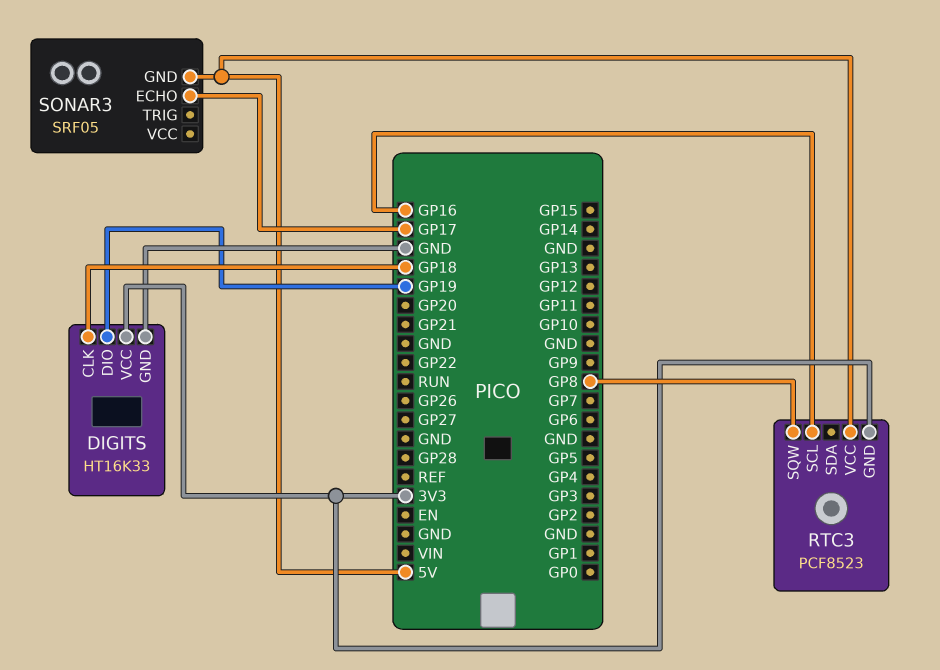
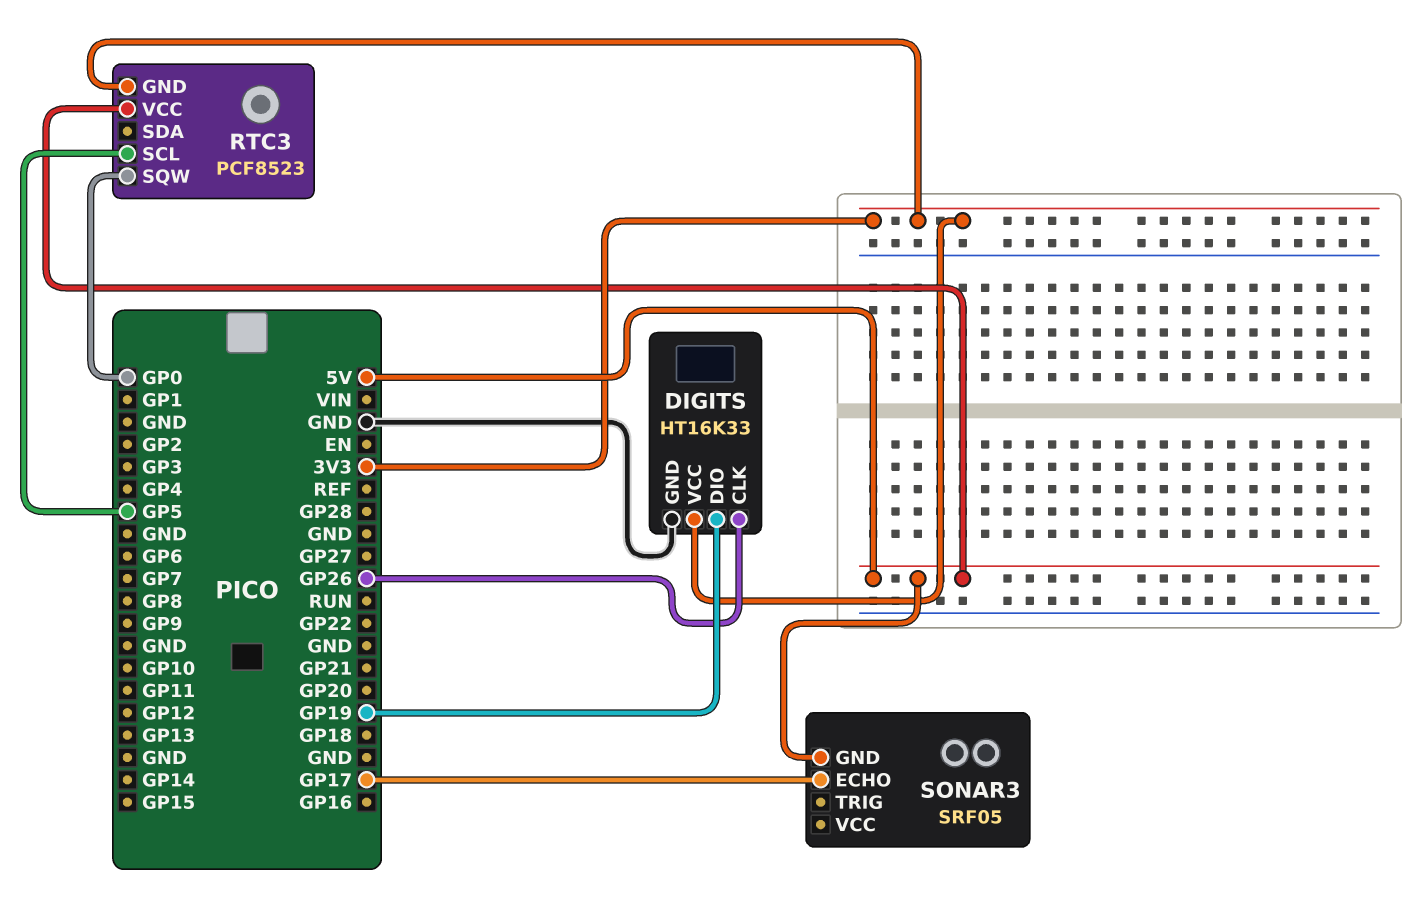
DIGITS pin CLK: GP18 -> GP26
RTC3 pin SCL: GP16 -> GP5
RTC3 pin SQW: GP8 -> GP0

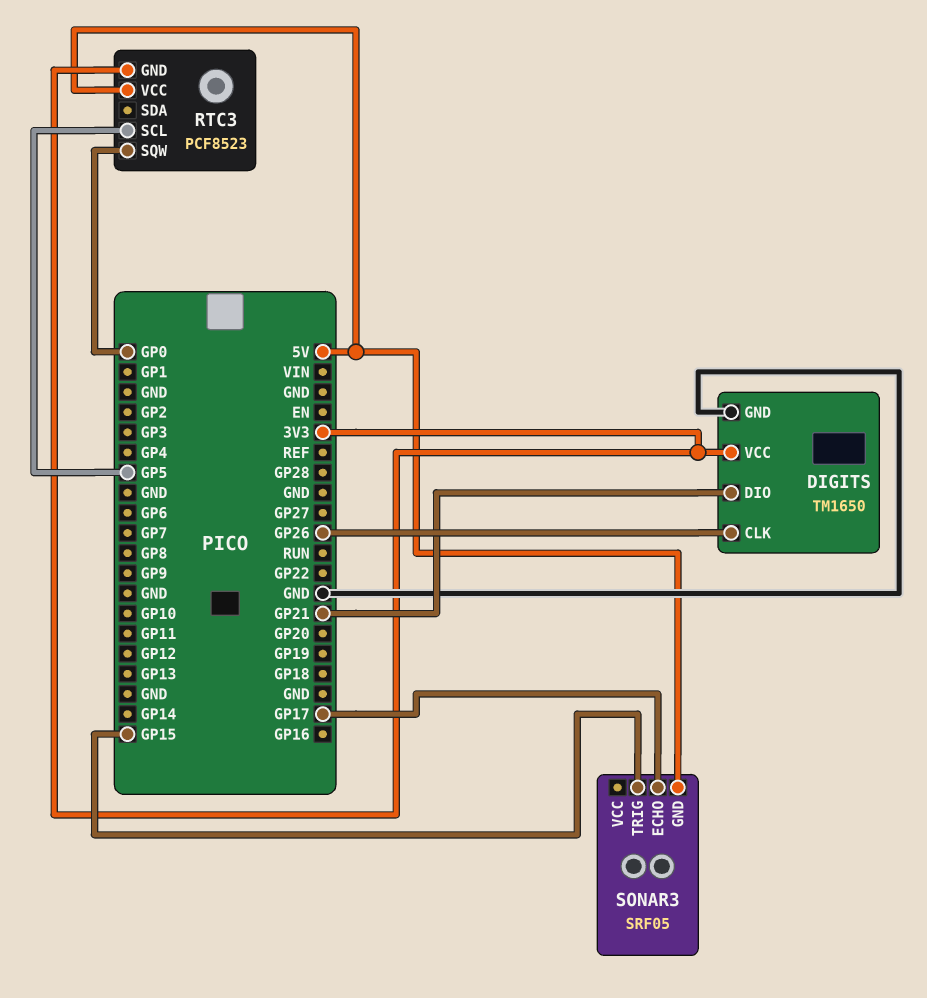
DIGITS: HT16K33 -> TM1650
DIGITS pin DIO: GP19 -> GP21
SONAR3 pin TRIG: none -> GP15

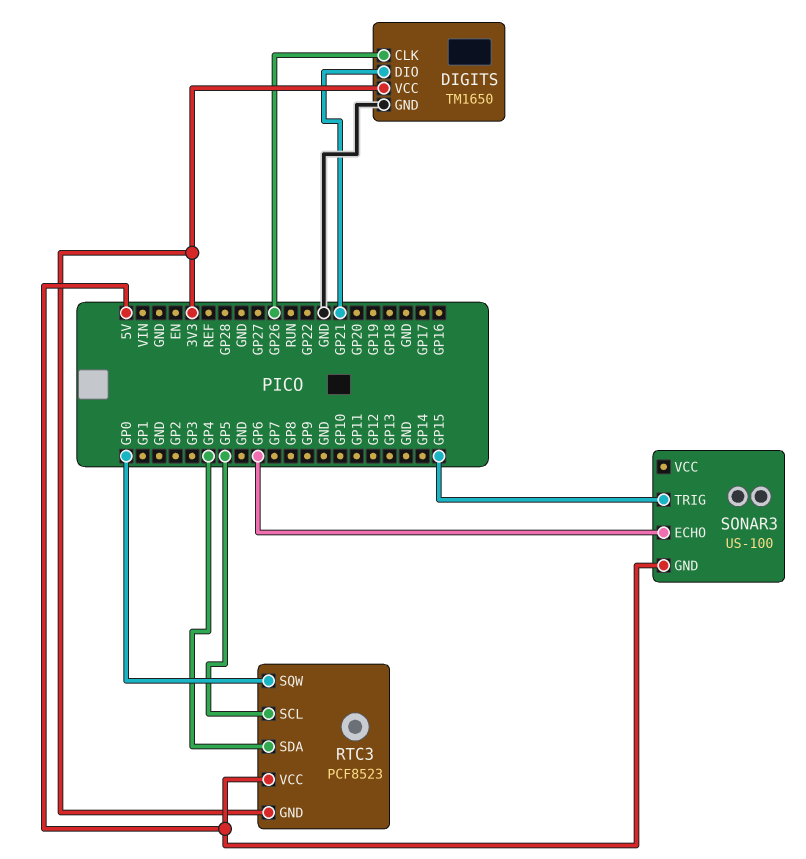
RTC3 pin SDA: none -> GP4
SONAR3: SRF05 -> US-100
SONAR3 pin ECHO: GP17 -> GP6

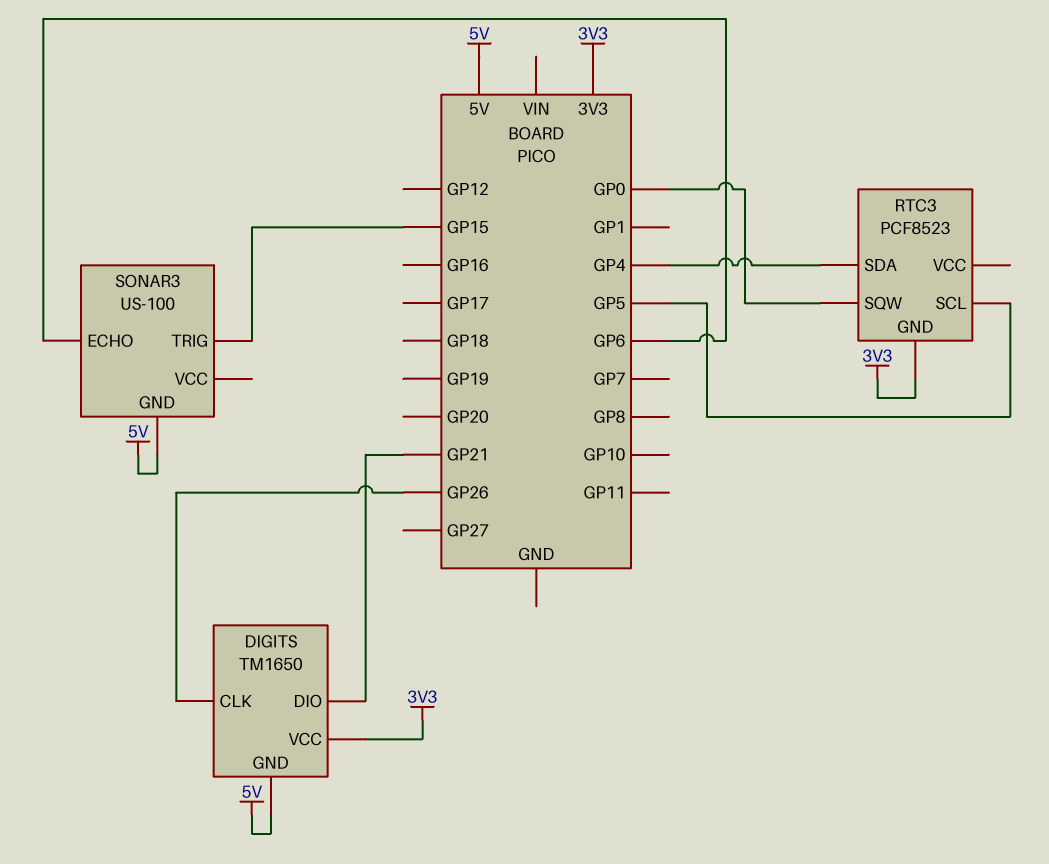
DIGITS pin GND: GND -> 5V
RTC3 pin VCC: 5V -> none

